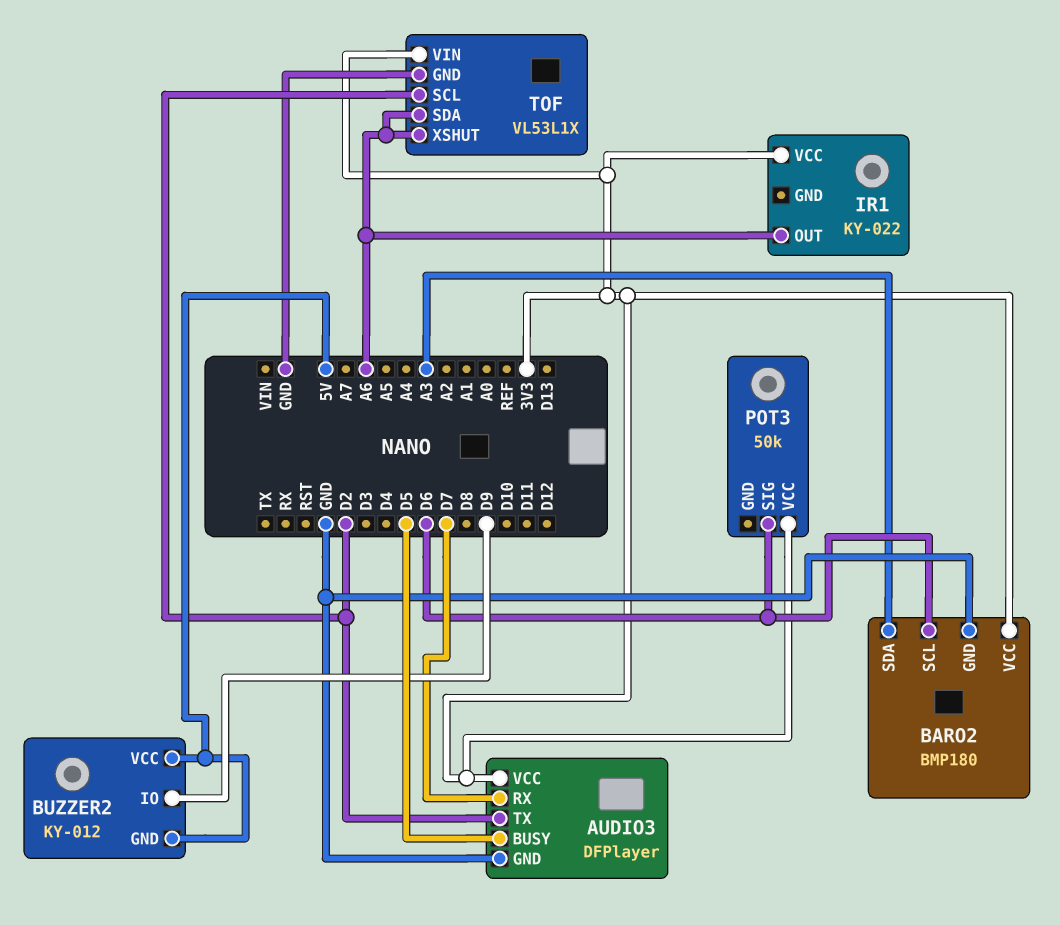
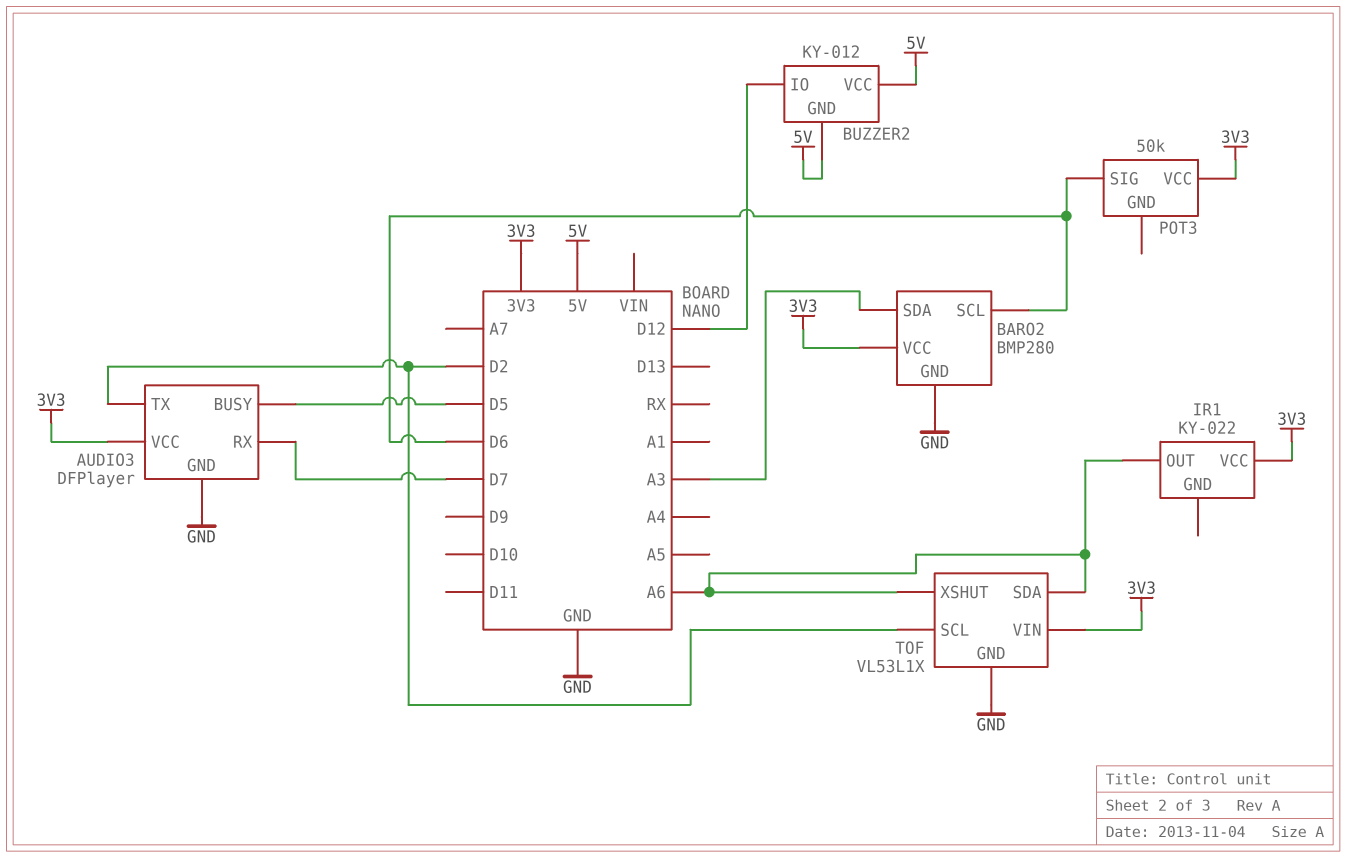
BARO2: BMP180 -> BMP280
BUZZER2 pin IO: D9 -> D12

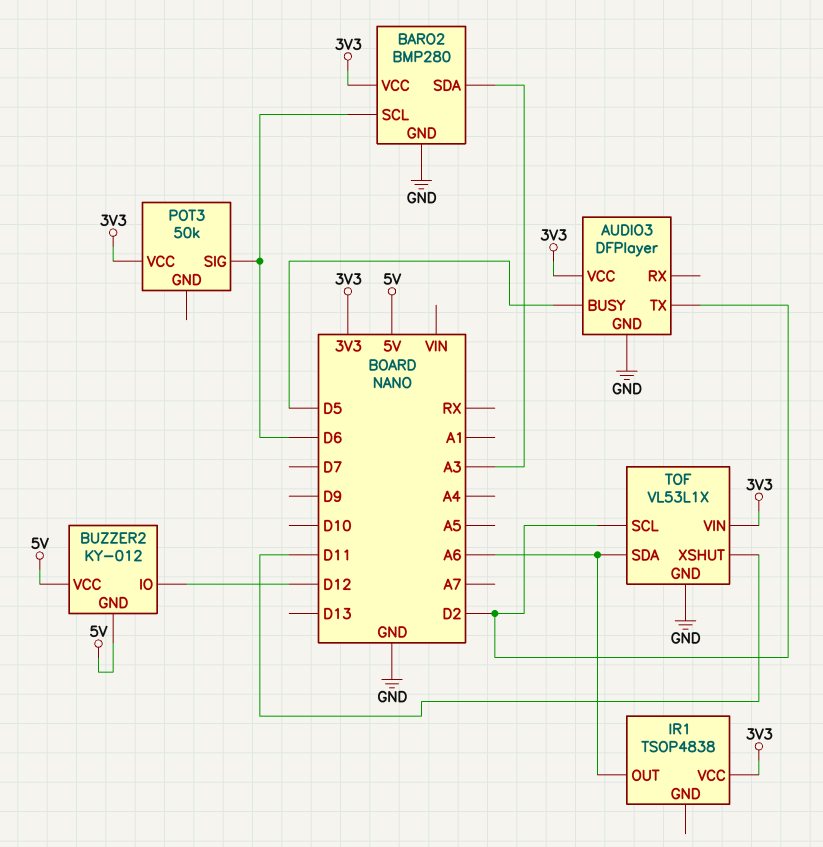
AUDIO3 pin RX: D7 -> none
IR1: KY-022 -> TSOP4838
TOF pin XSHUT: A6 -> D11

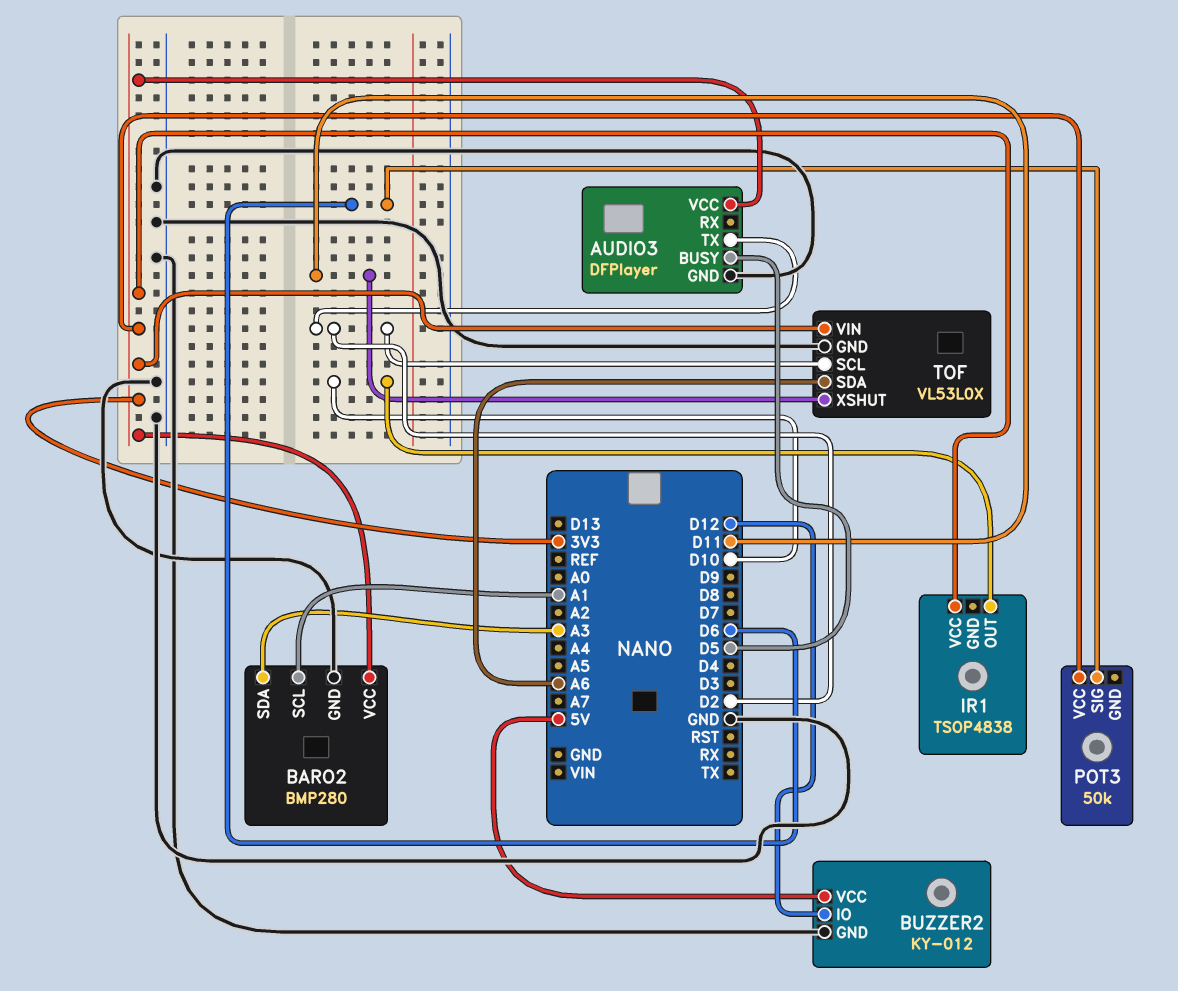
BARO2 pin SCL: D6 -> A1
BUZZER2 pin GND: 5V -> GND
IR1 pin OUT: A6 -> D10
TOF: VL53L1X -> VL53L0X

